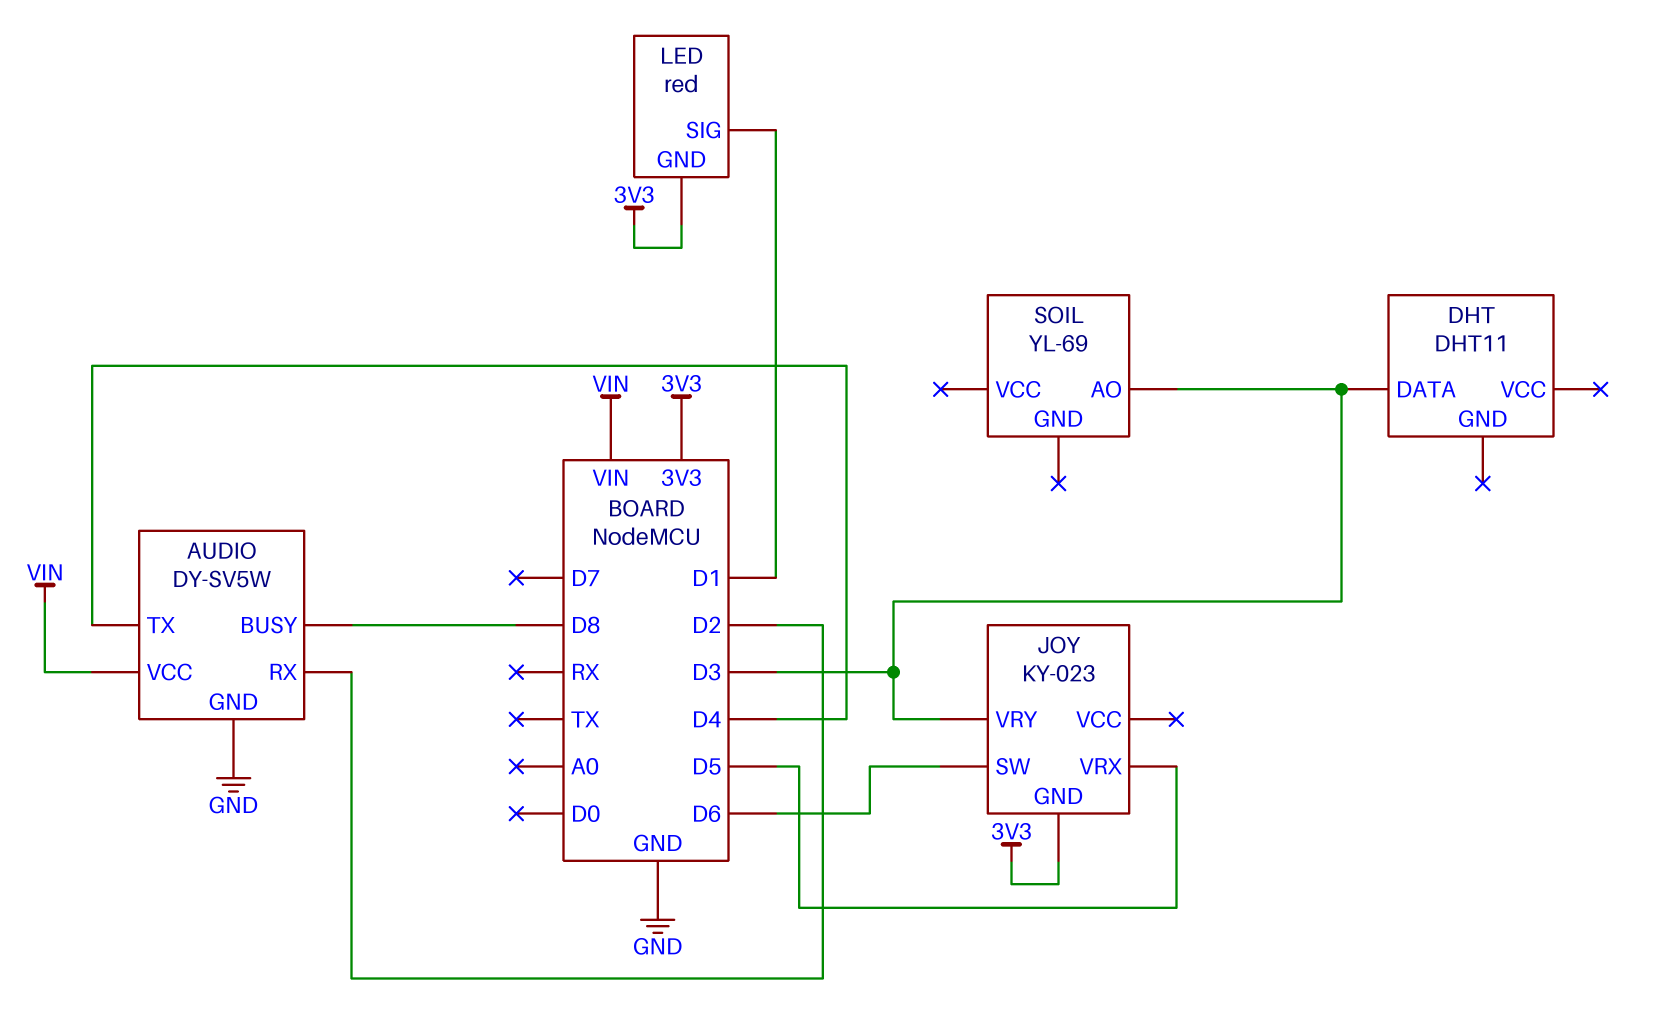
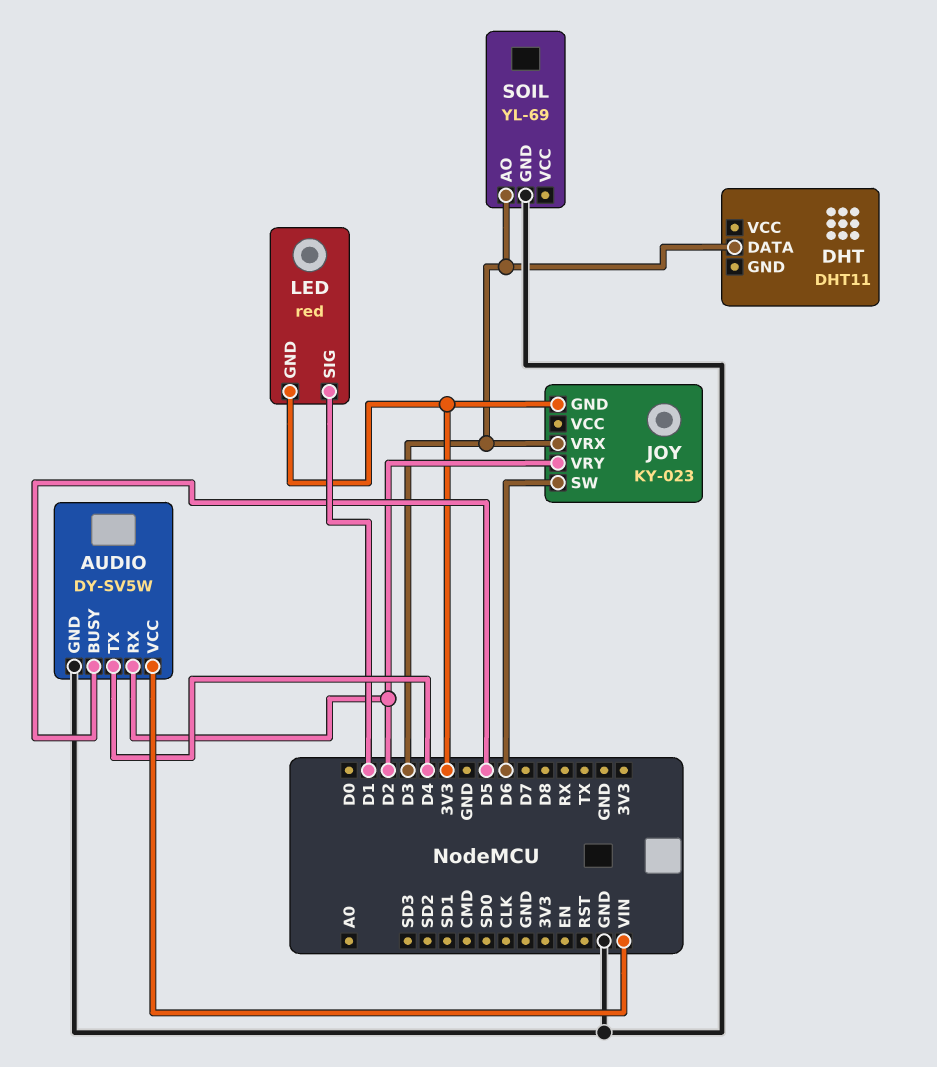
AUDIO pin BUSY: D8 -> D5
JOY pin VRX: D5 -> D3
JOY pin VRY: D3 -> D2
SOIL pin GND: none -> GND

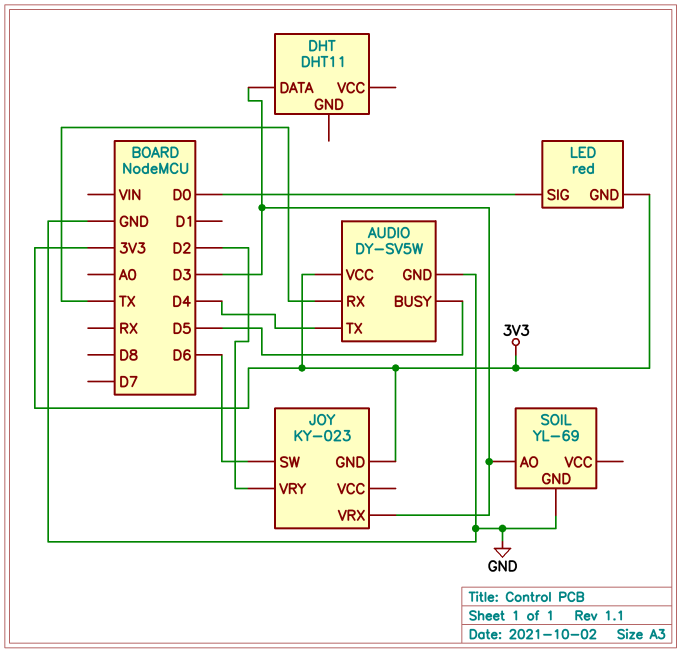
AUDIO pin RX: D2 -> TX
AUDIO pin VCC: VIN -> 3V3
LED pin SIG: D1 -> D0

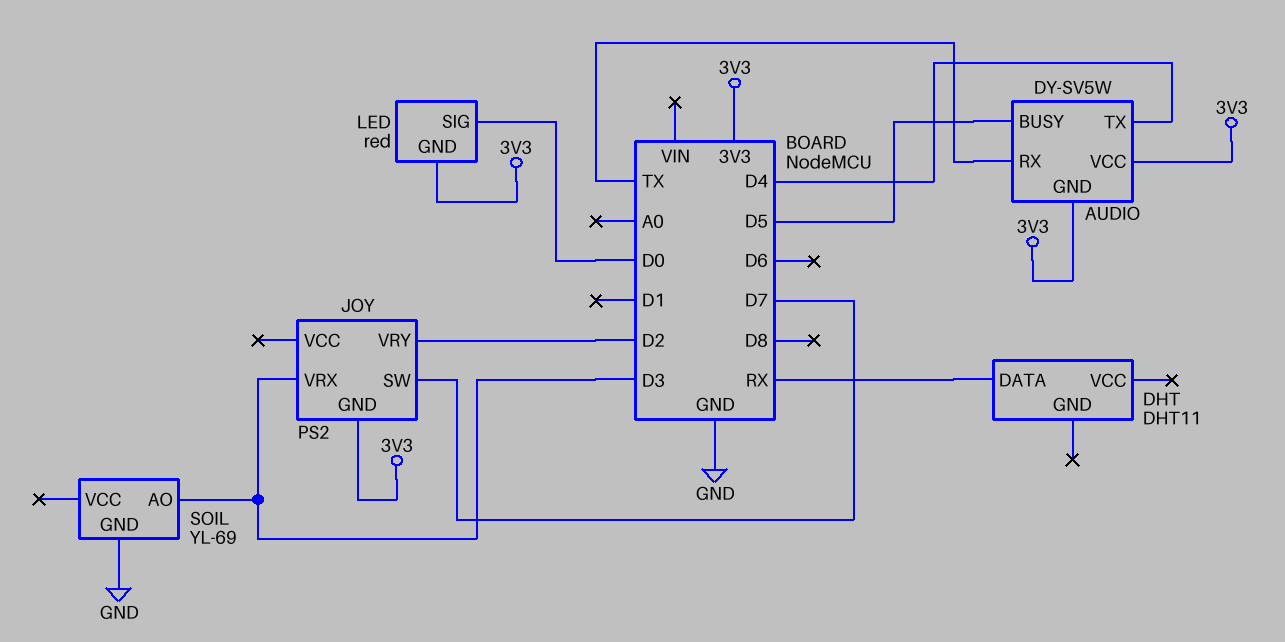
AUDIO pin GND: GND -> 3V3
DHT pin DATA: D3 -> RX
JOY: KY-023 -> PS2
JOY pin SW: D6 -> D7

